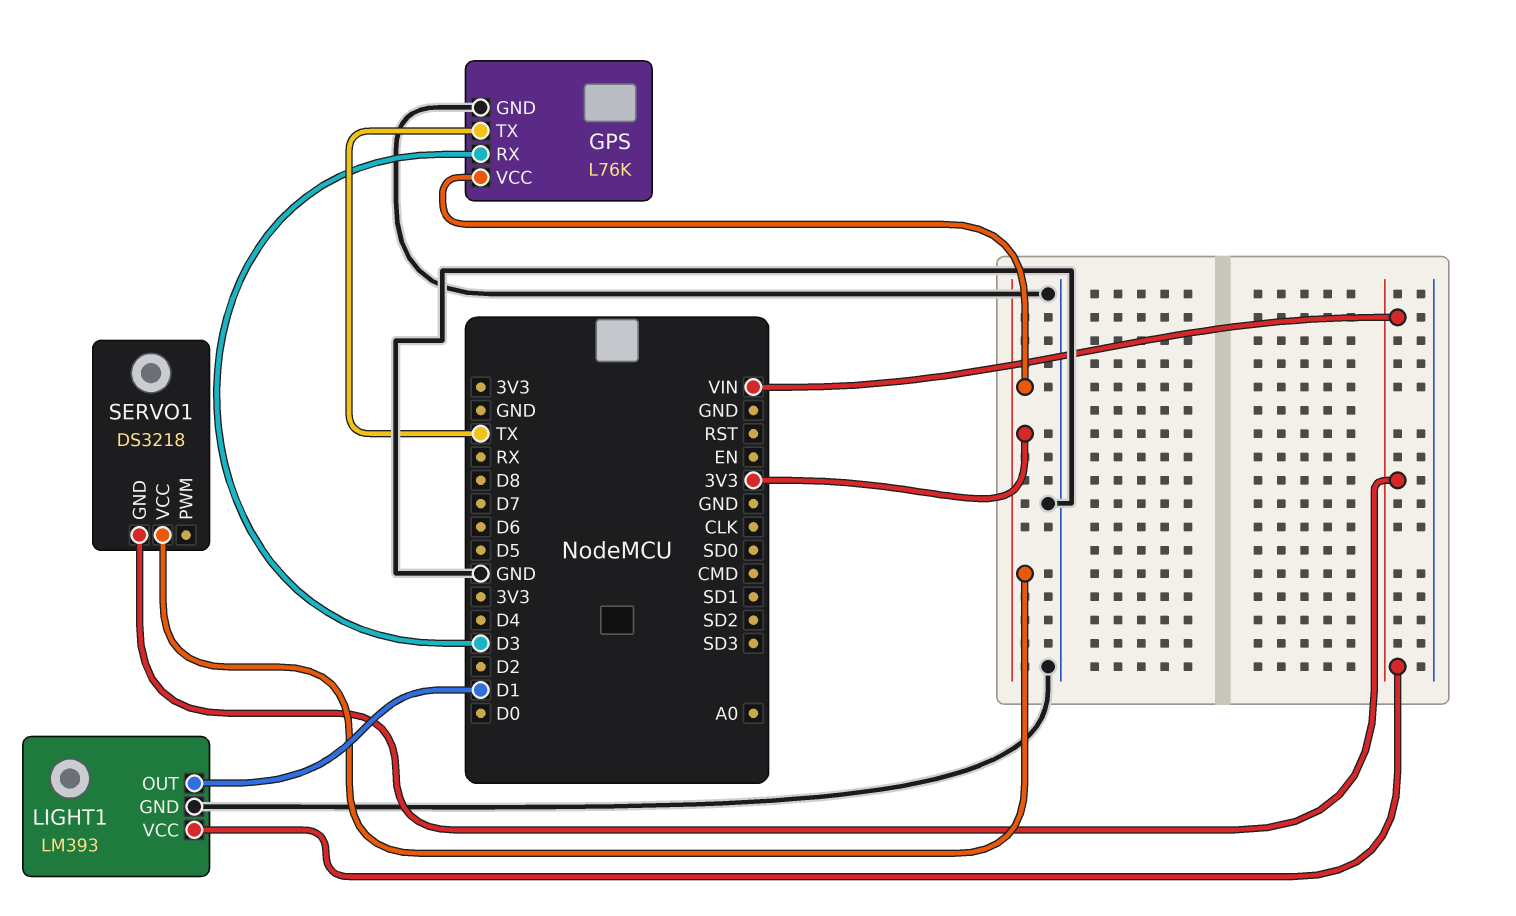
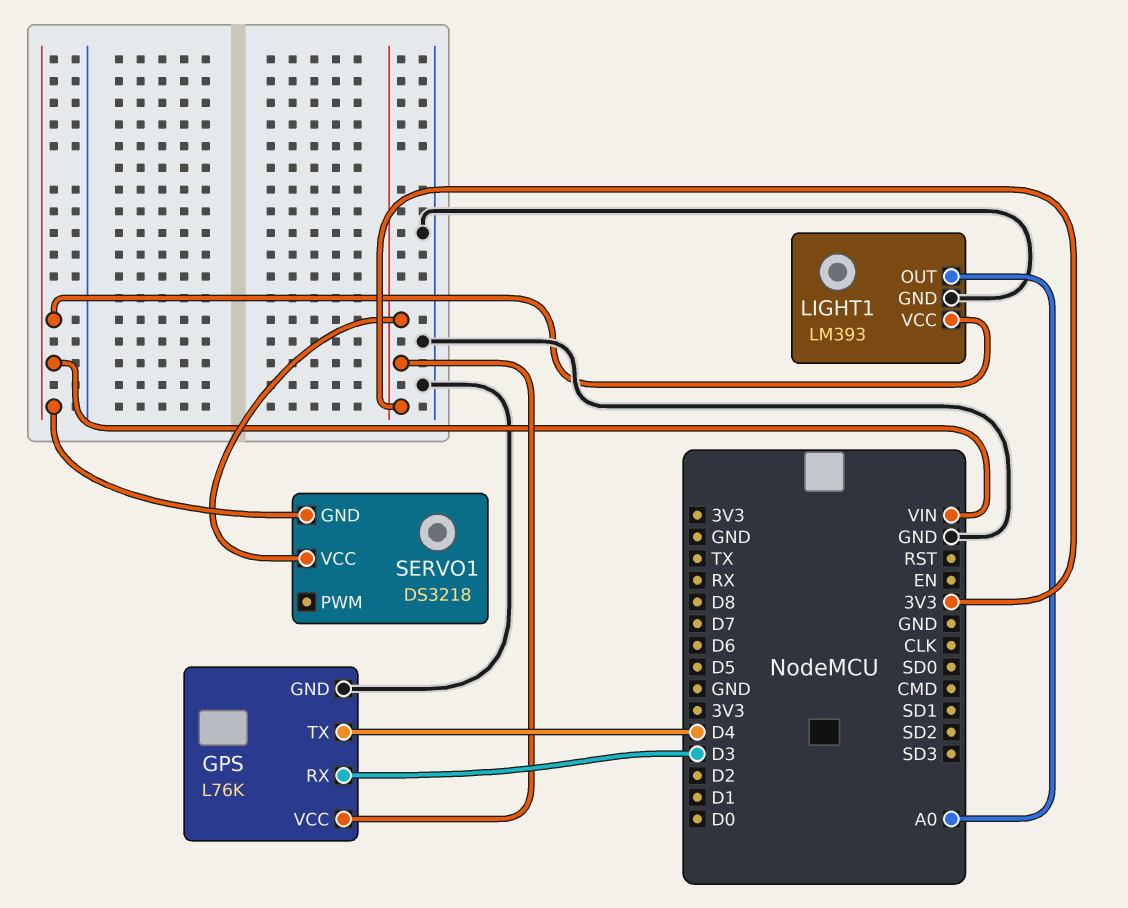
GPS pin TX: TX -> D4
LIGHT1 pin OUT: D1 -> A0

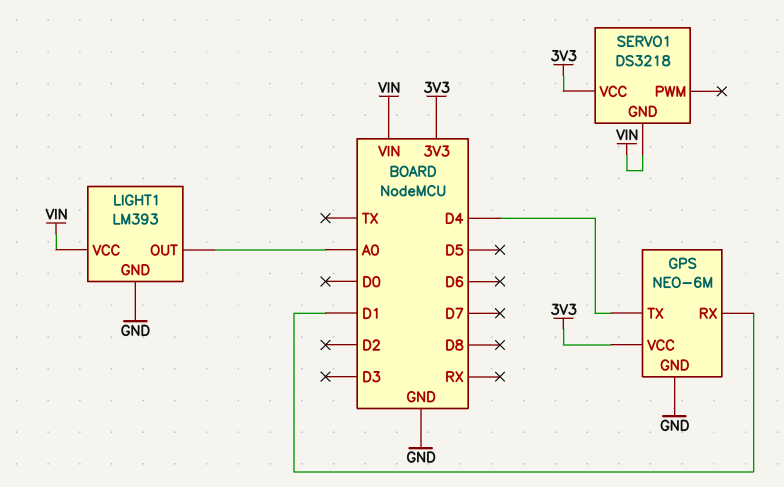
GPS: L76K -> NEO-6M
GPS pin RX: D3 -> D1

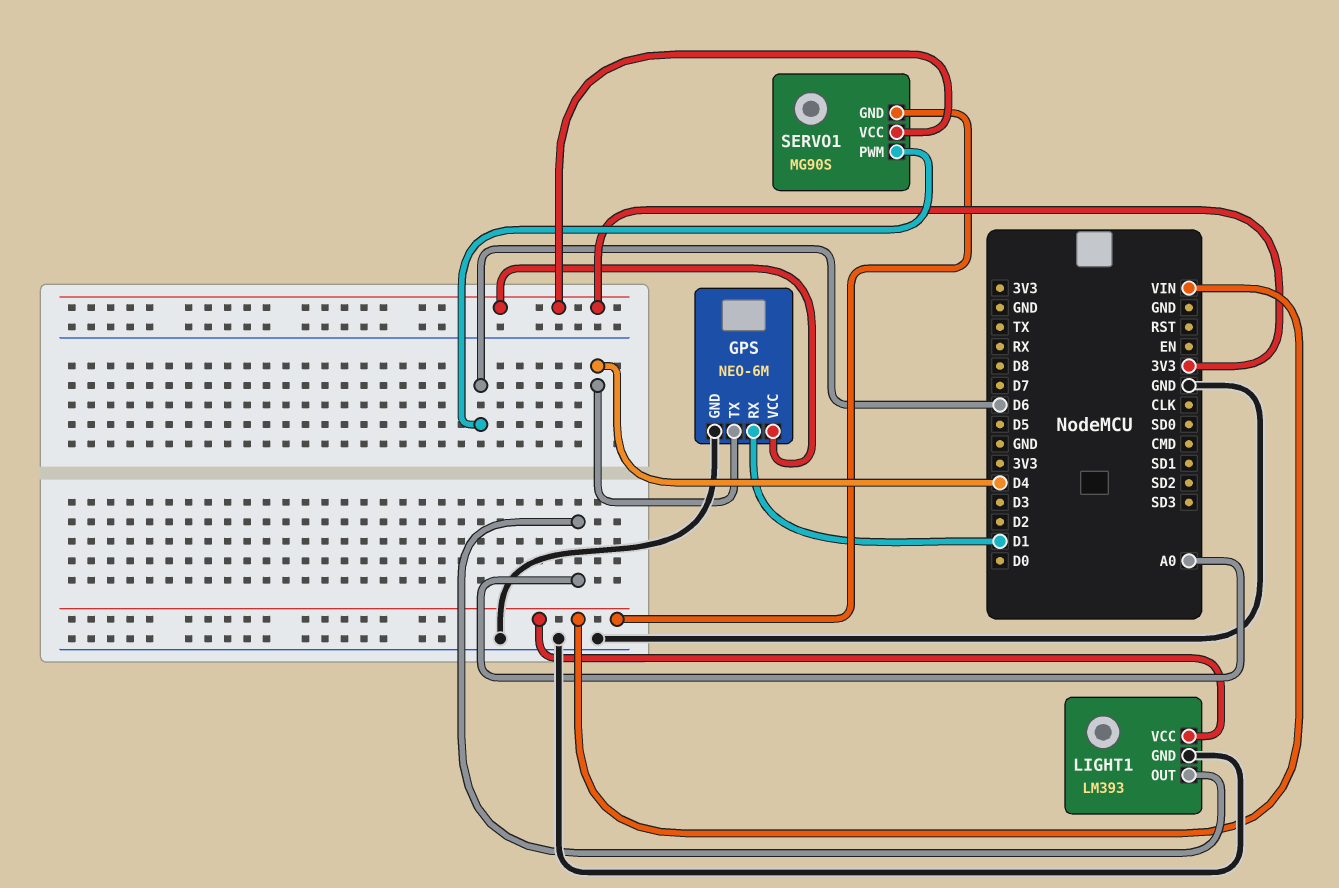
SERVO1: DS3218 -> MG90S
SERVO1 pin PWM: none -> D6

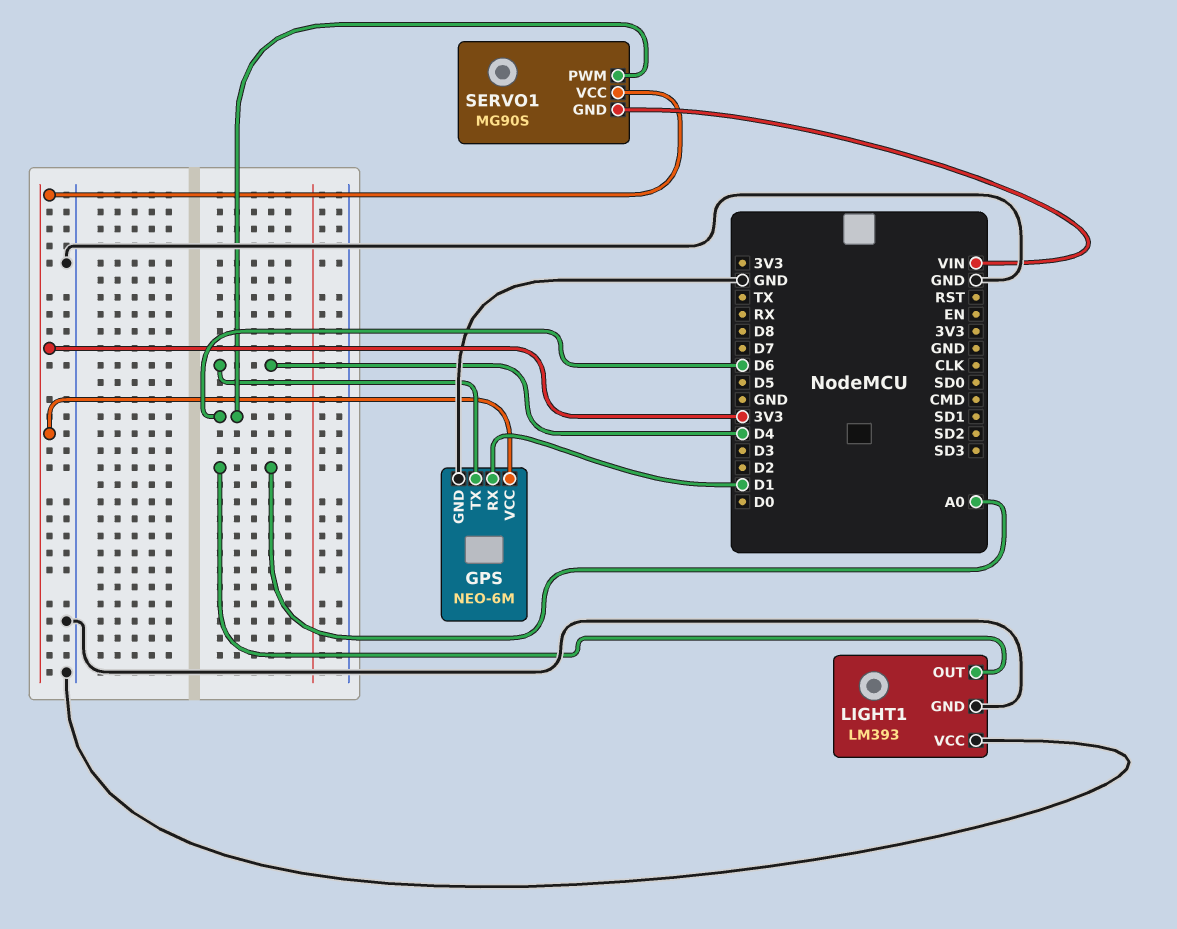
LIGHT1 pin VCC: VIN -> GND

